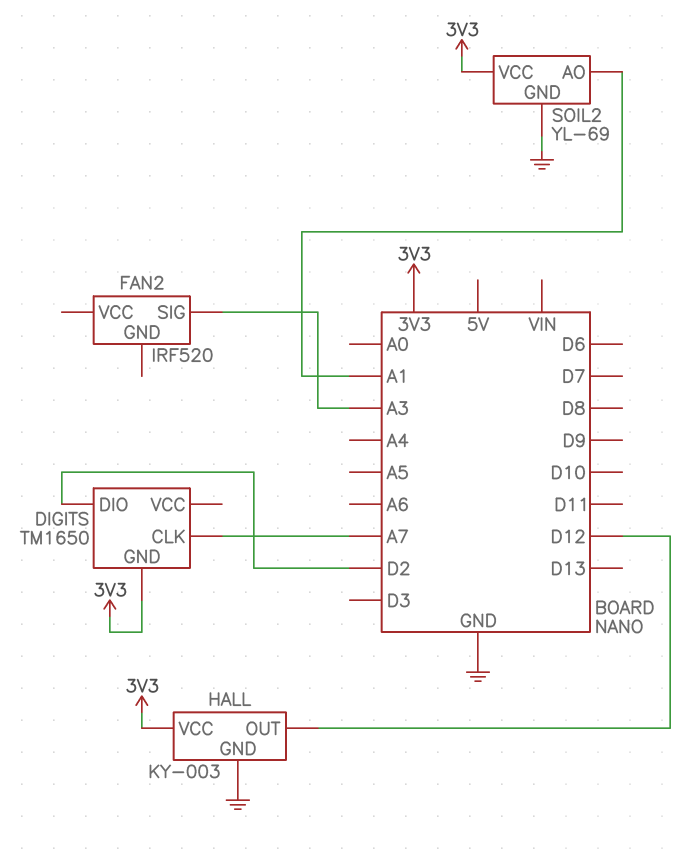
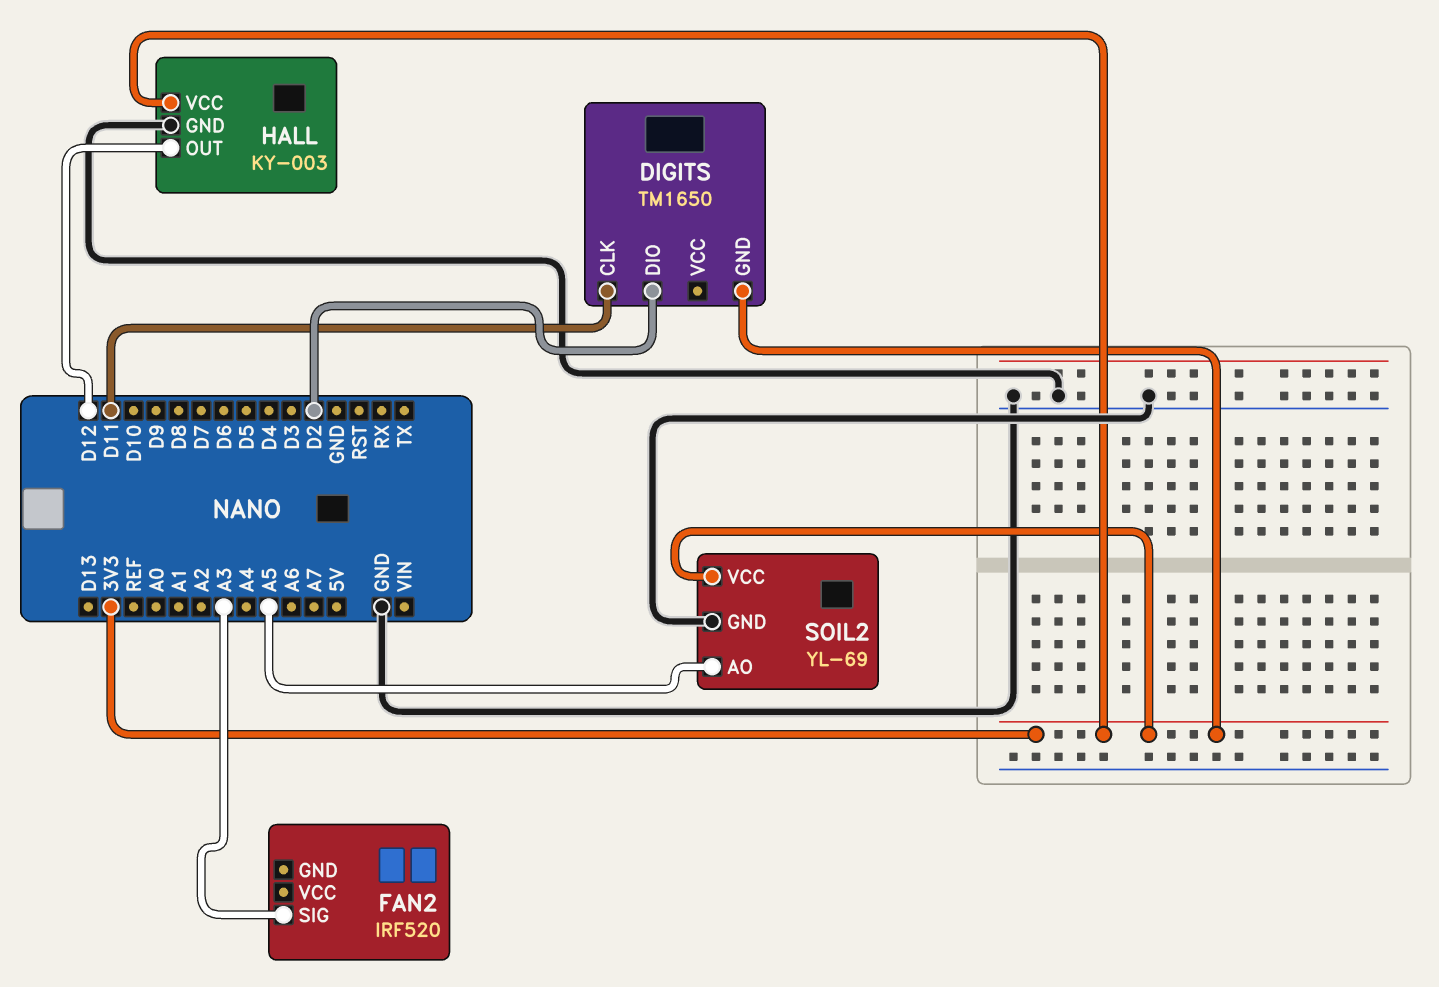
DIGITS pin CLK: A7 -> D11
SOIL2 pin AO: A1 -> A5

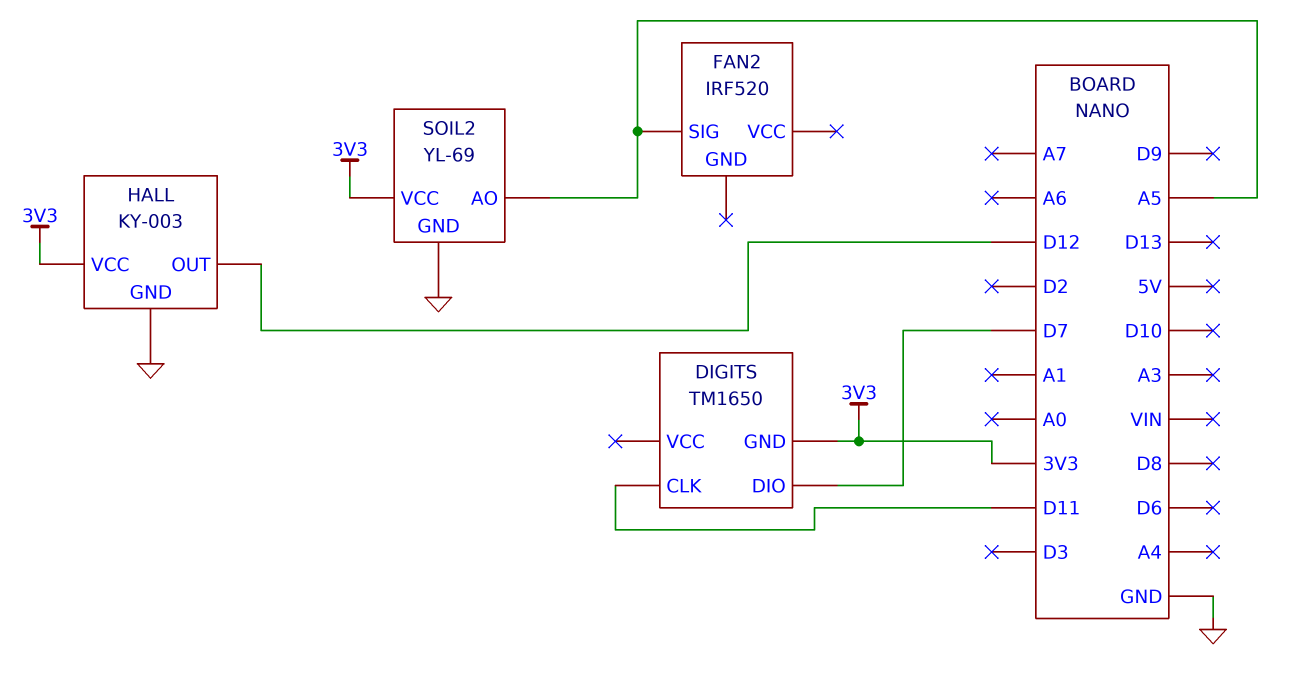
DIGITS pin DIO: D2 -> D7
FAN2 pin SIG: A3 -> A5

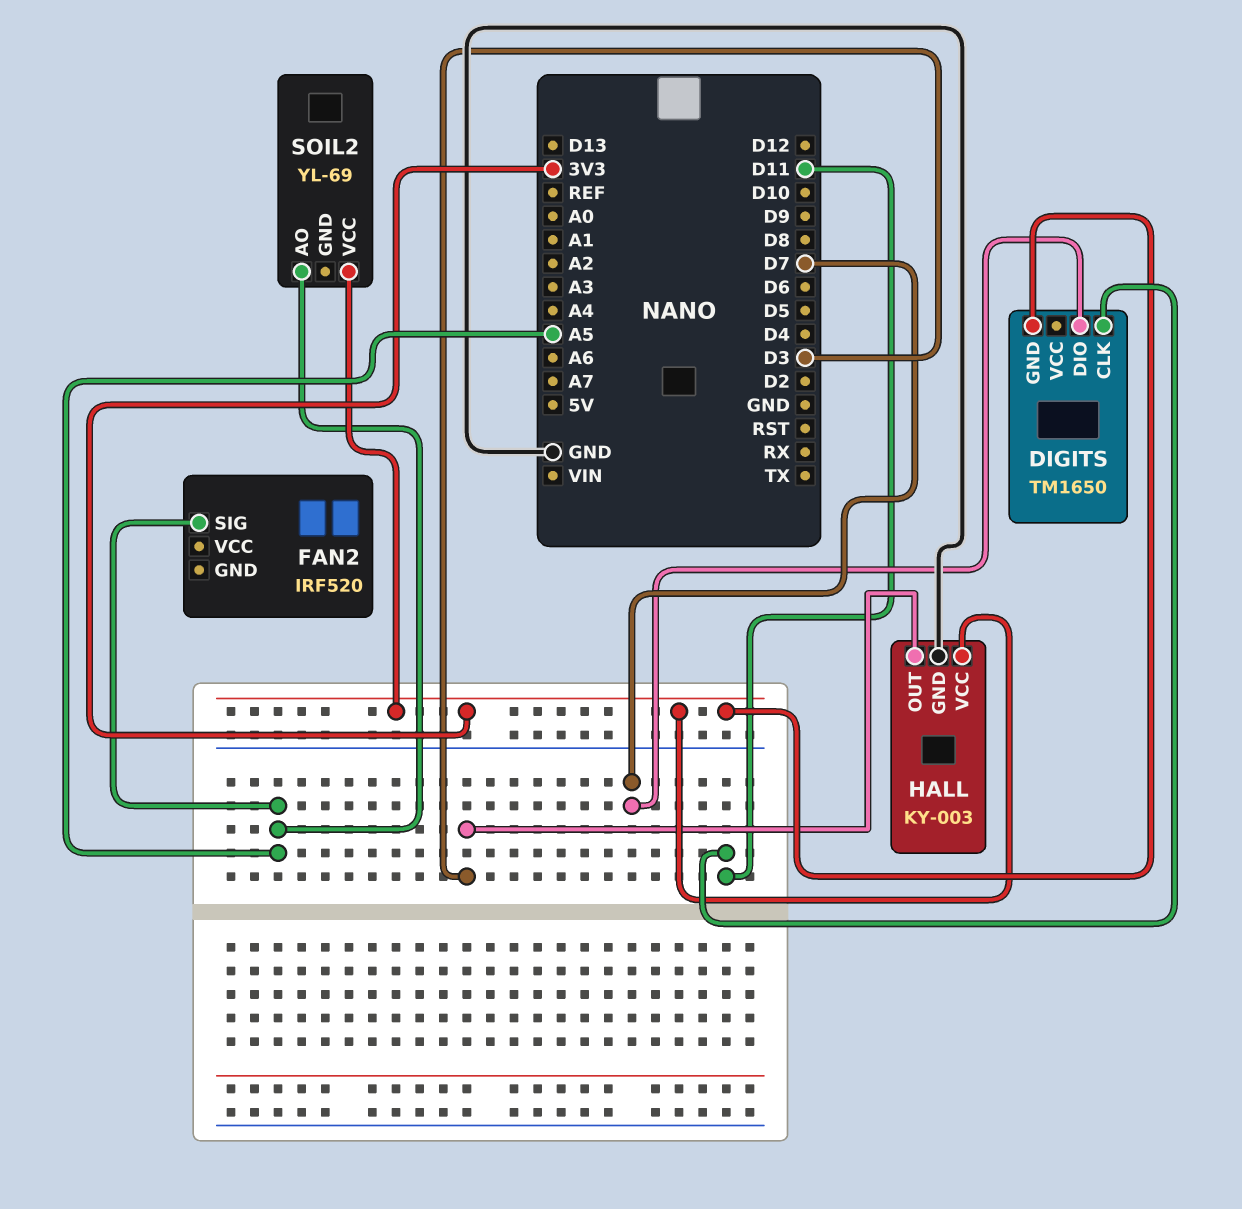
HALL pin OUT: D12 -> D3
SOIL2 pin GND: GND -> none

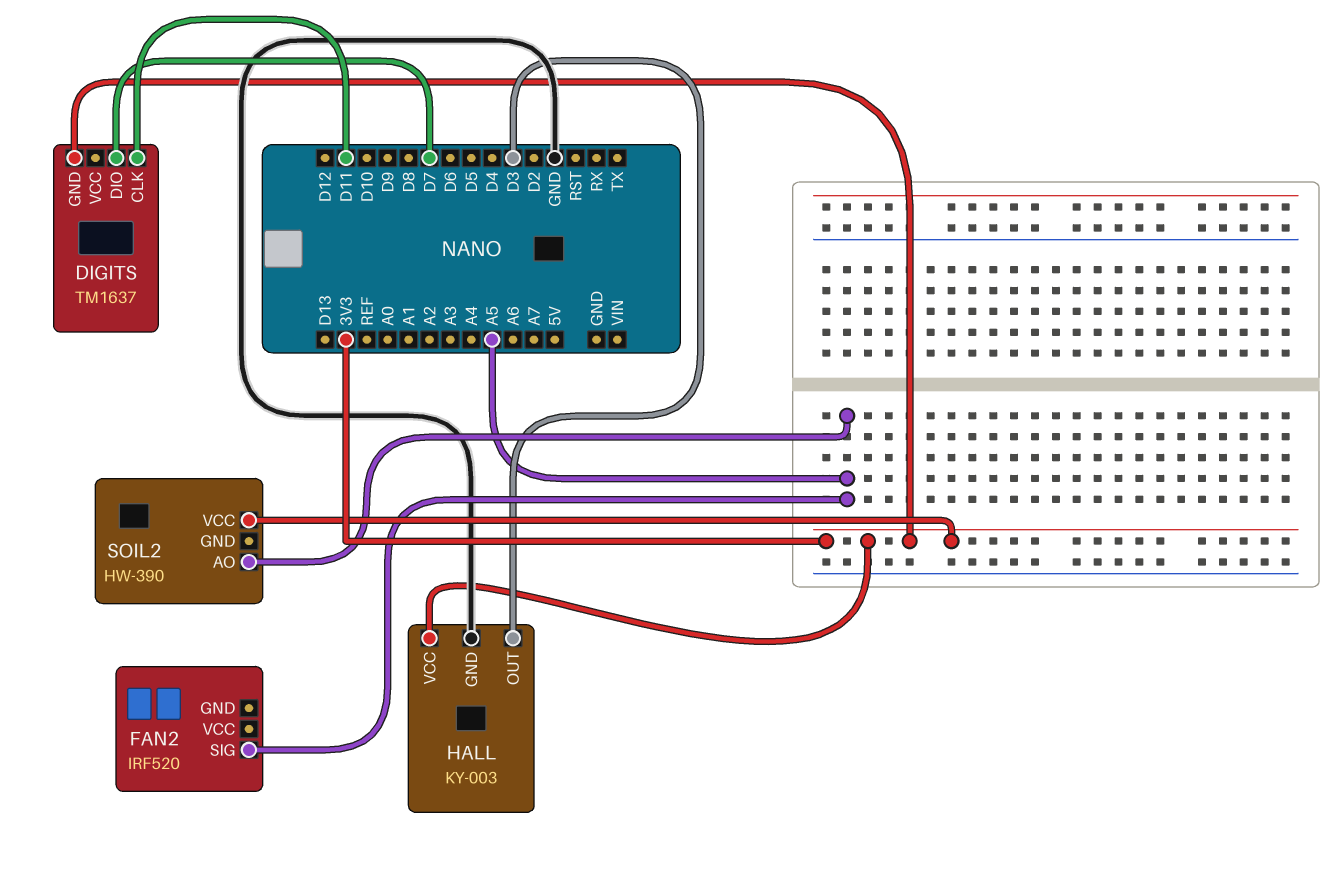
DIGITS: TM1650 -> TM1637
SOIL2: YL-69 -> HW-390

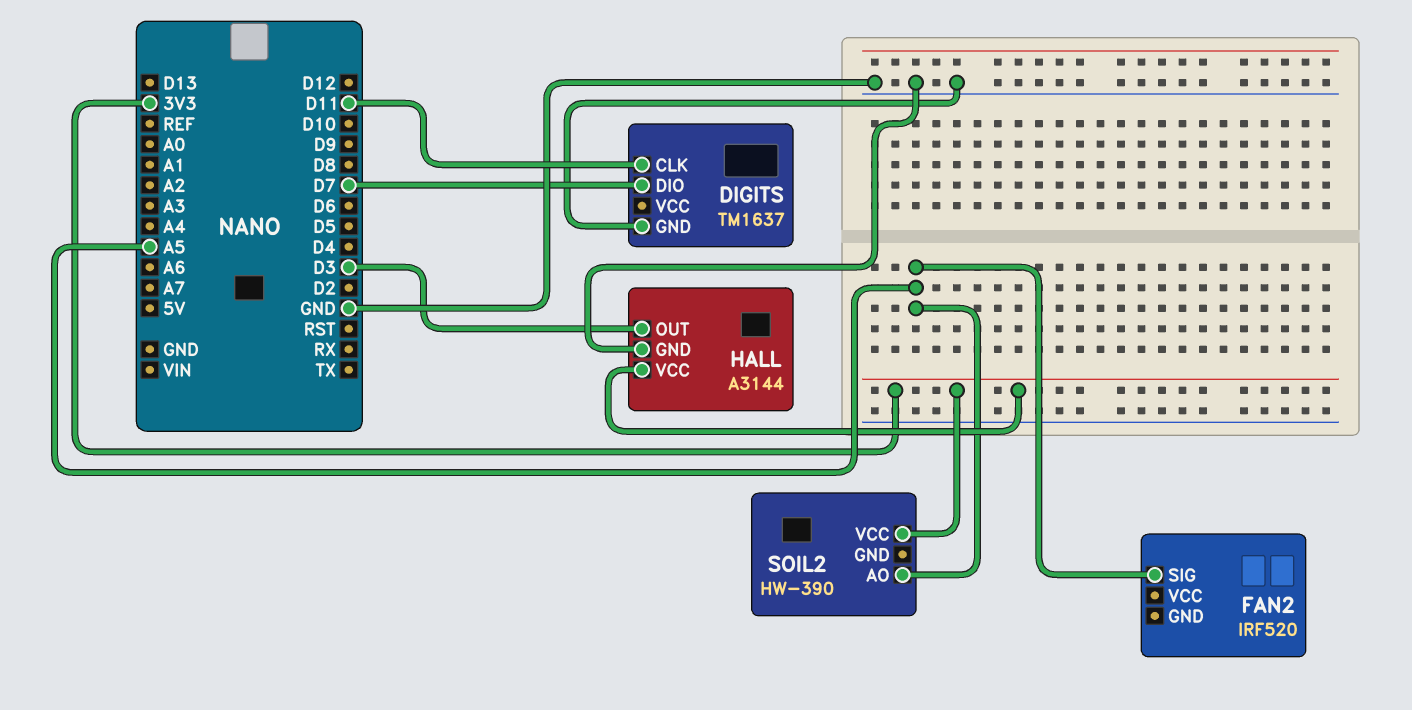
DIGITS pin GND: 3V3 -> GND
HALL: KY-003 -> A3144

